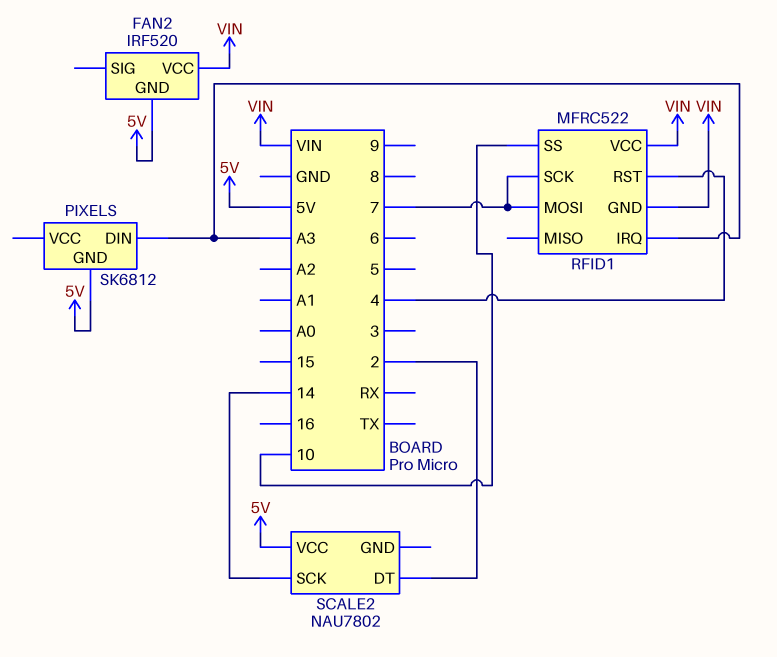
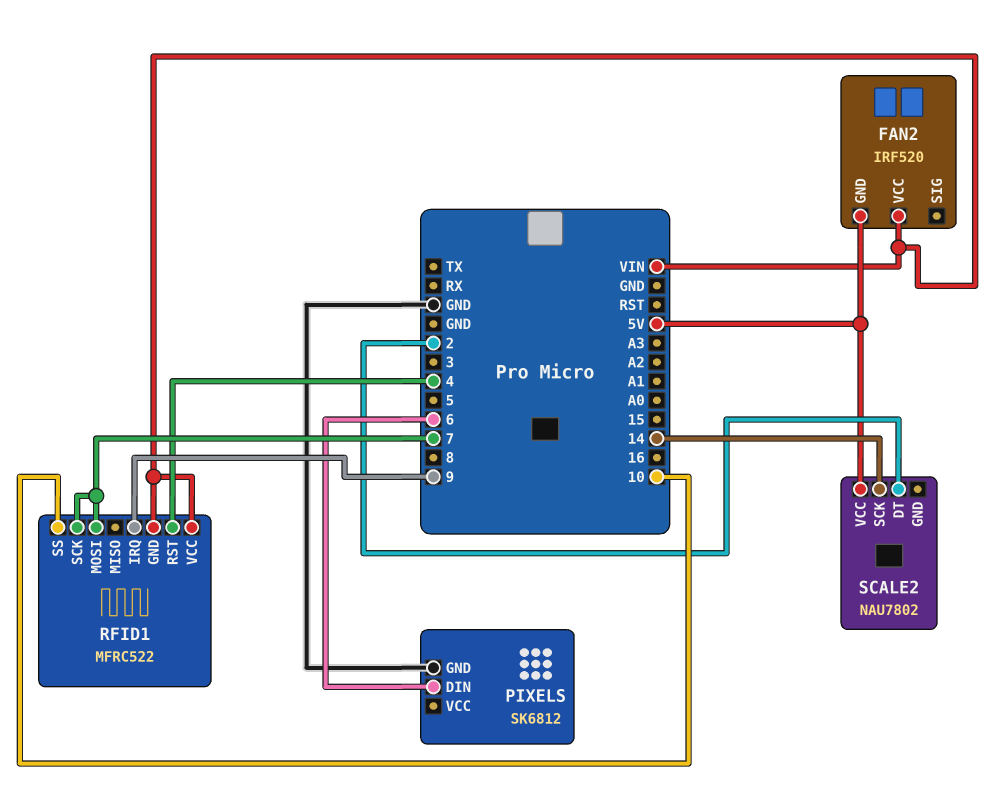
PIXELS pin DIN: A3 -> 6
PIXELS pin GND: 5V -> GND
RFID1 pin IRQ: A3 -> 9

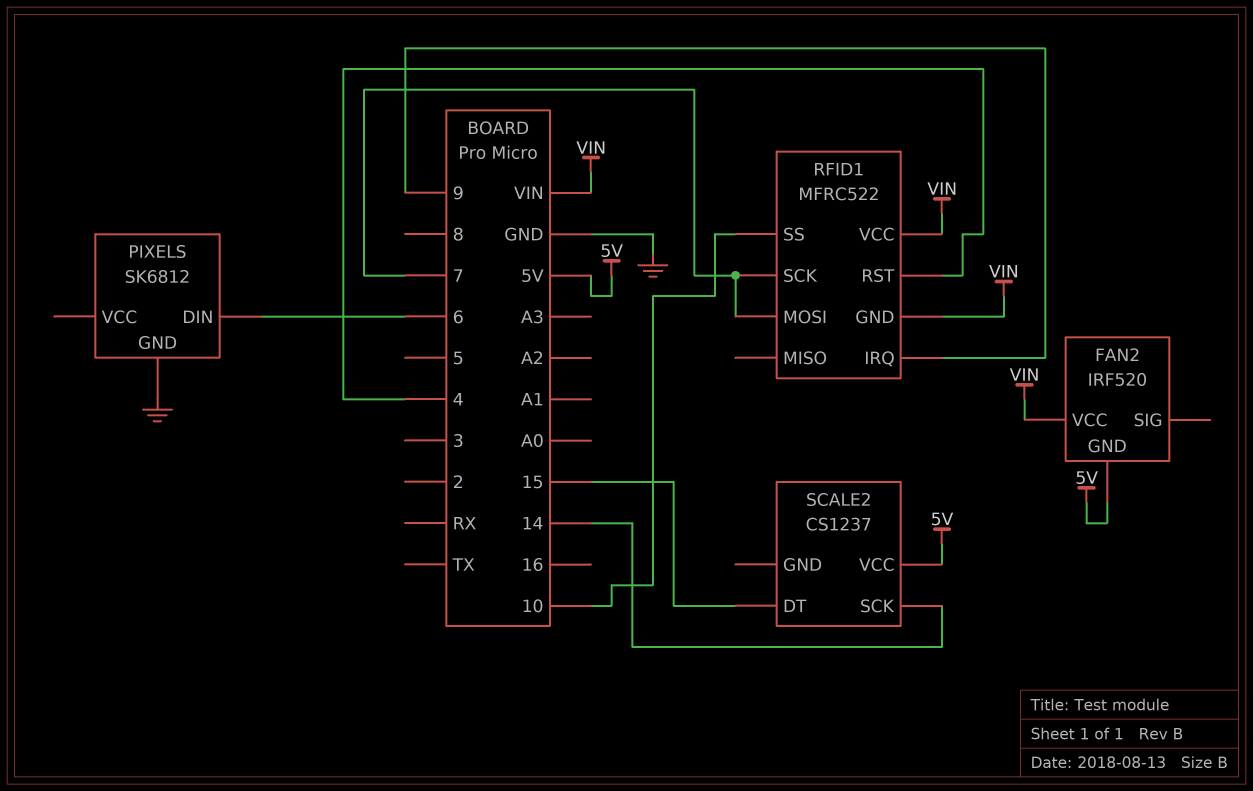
SCALE2: NAU7802 -> CS1237
SCALE2 pin DT: 2 -> 15

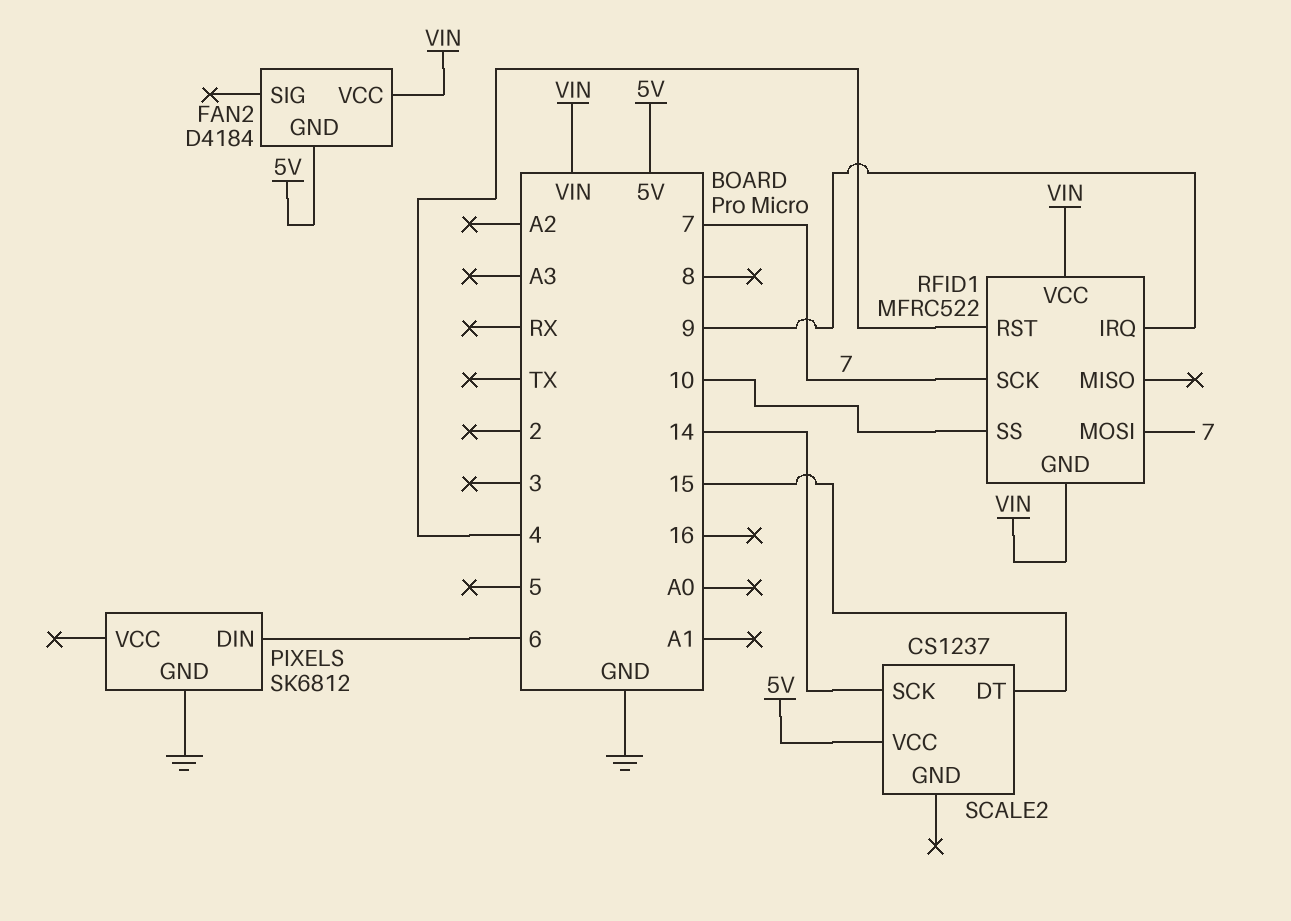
FAN2: IRF520 -> D4184

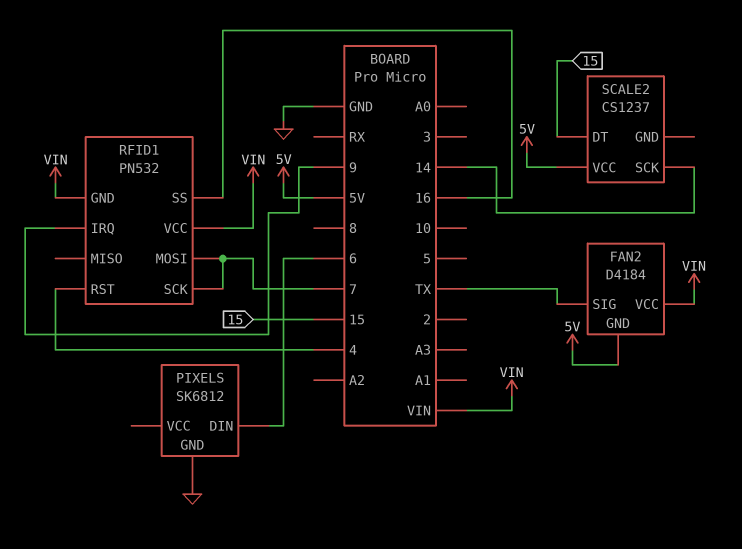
FAN2 pin SIG: none -> TX
RFID1: MFRC522 -> PN532
RFID1 pin SS: 10 -> 16

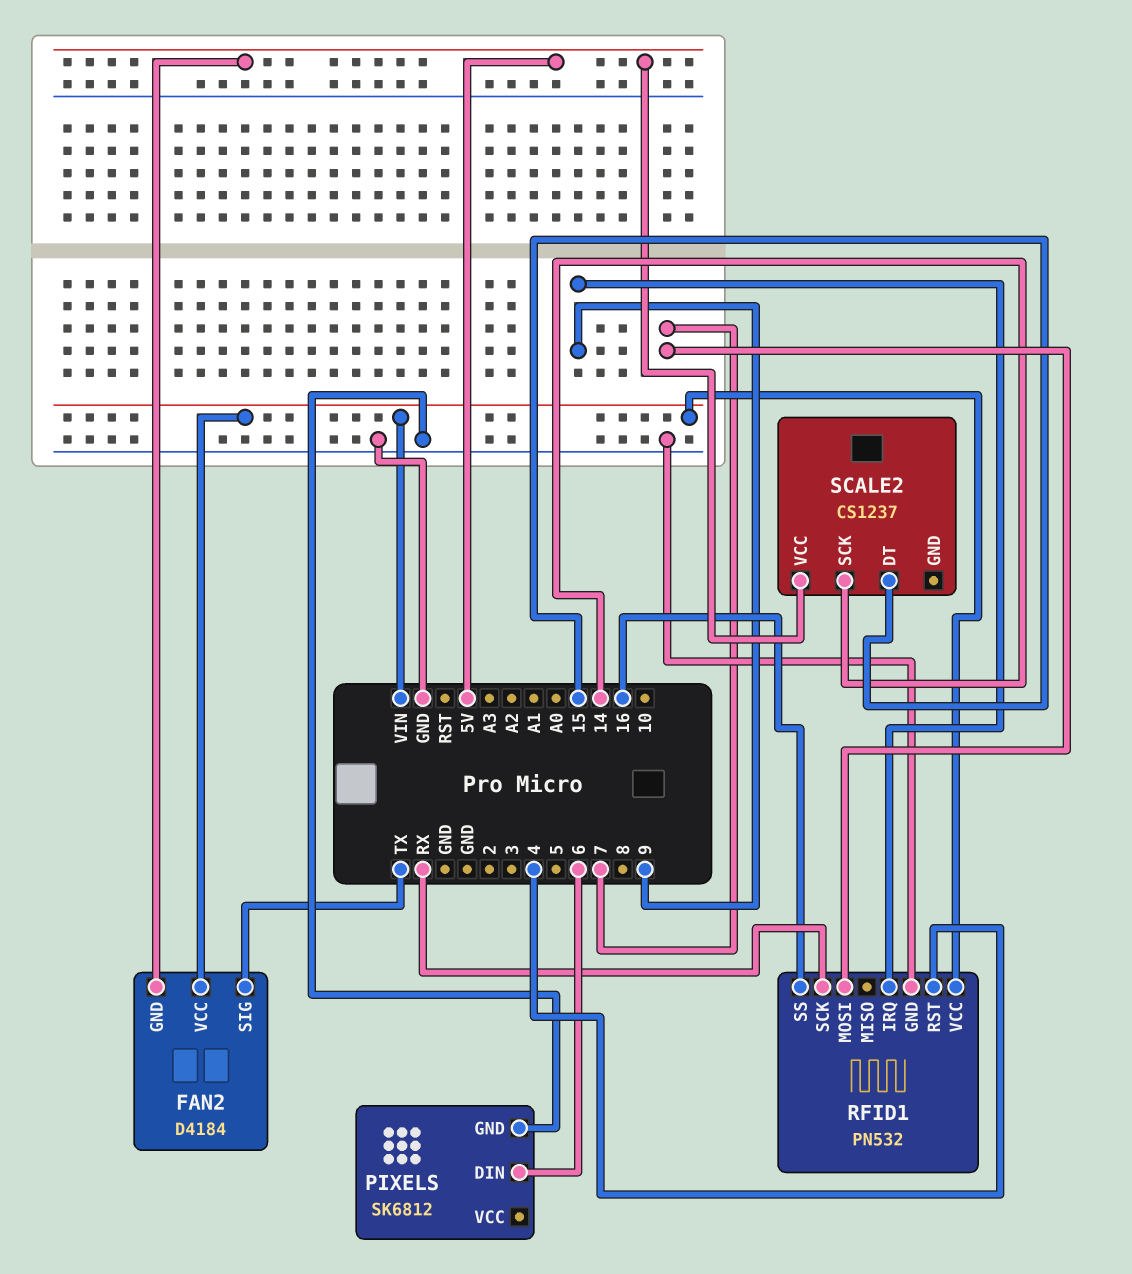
RFID1 pin GND: VIN -> GND
RFID1 pin SCK: 7 -> RX

